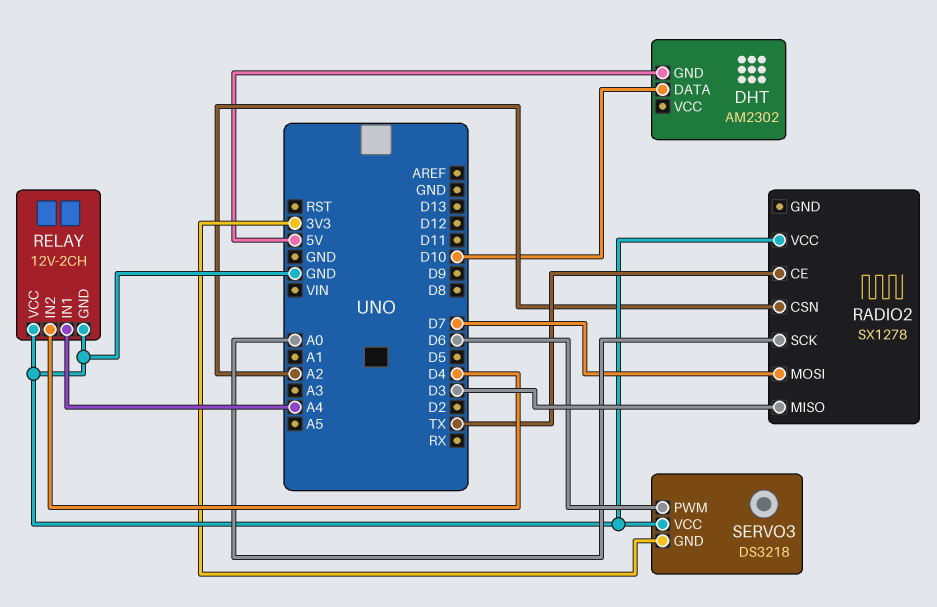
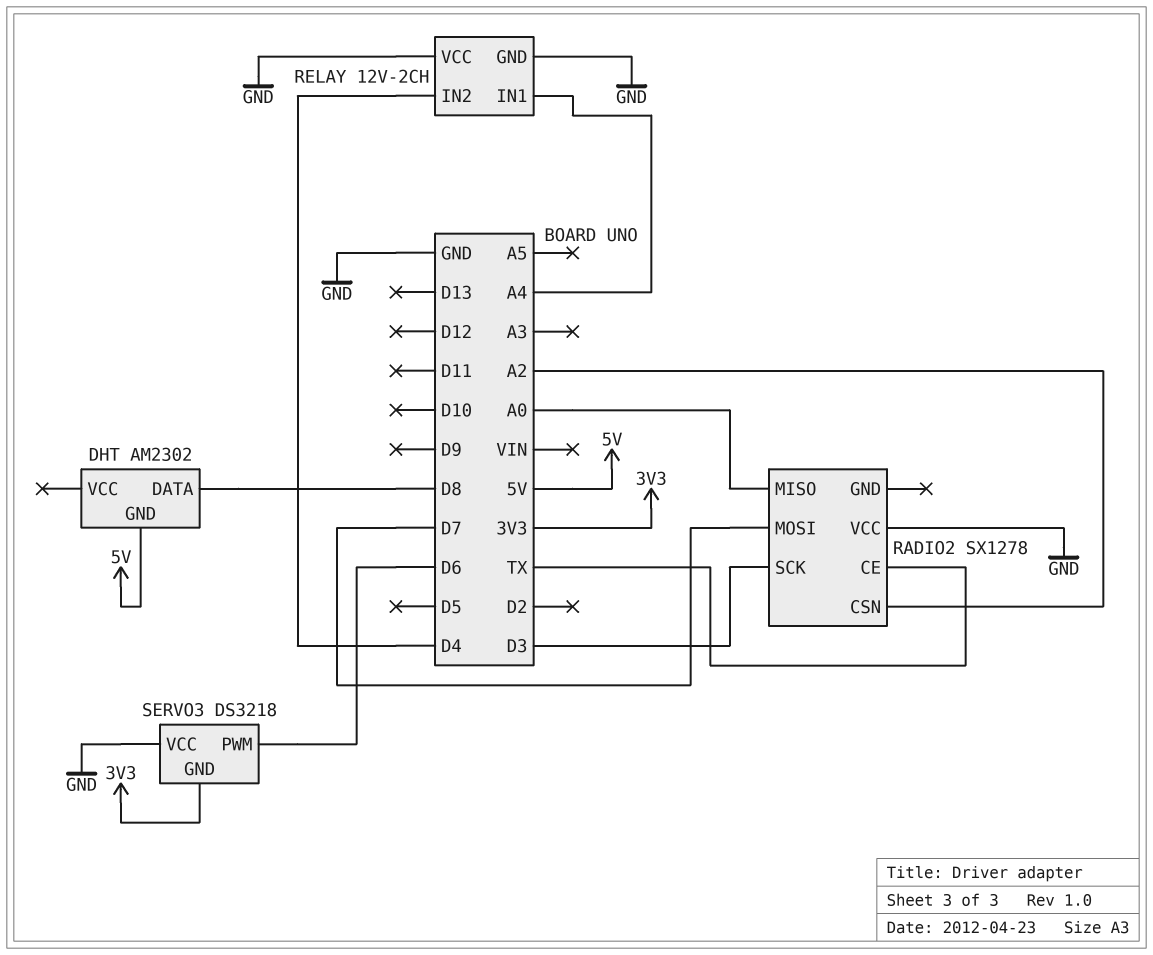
DHT pin DATA: D10 -> D8
RADIO2 pin MISO: D3 -> A0
RADIO2 pin SCK: A0 -> D3

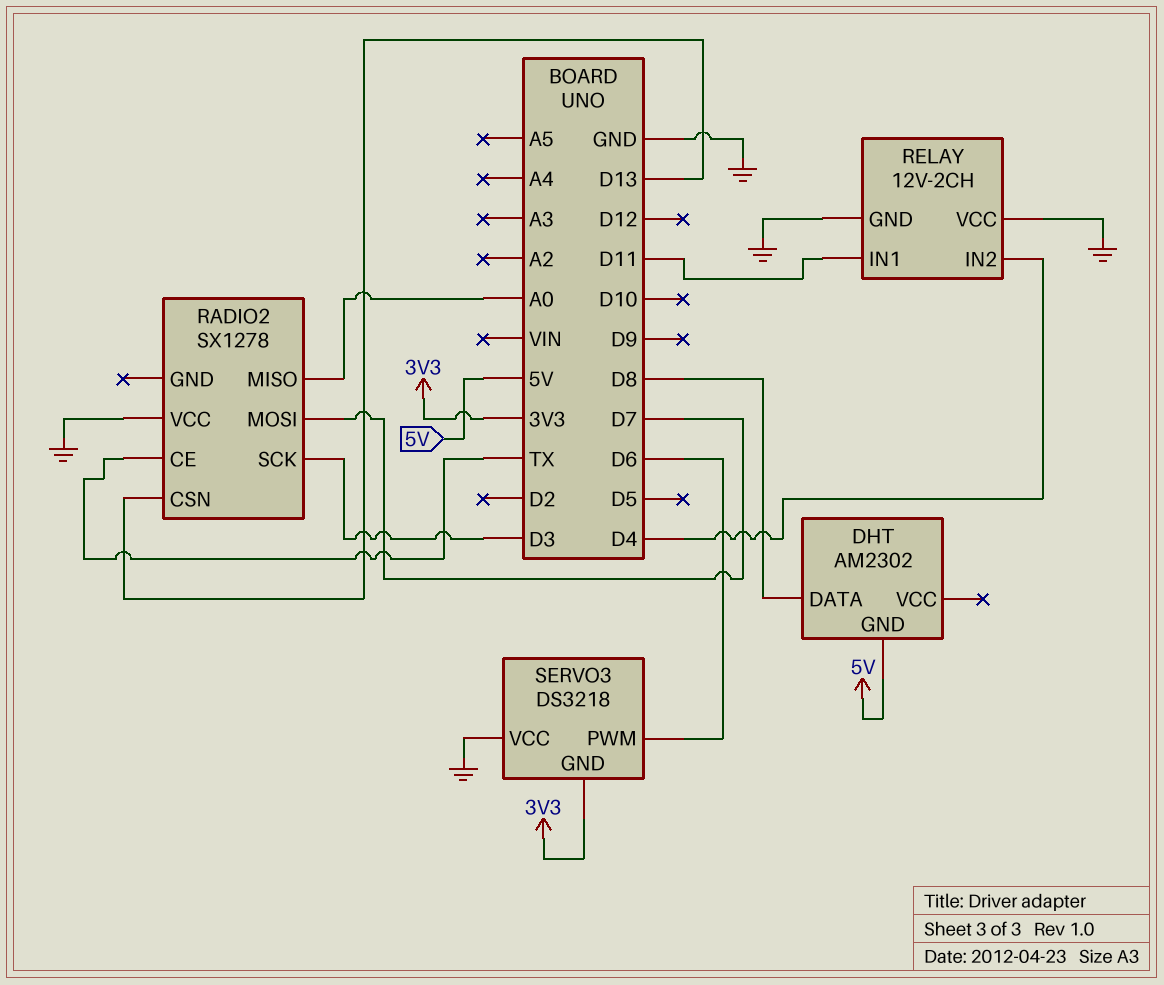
RADIO2 pin CSN: A2 -> D13
RELAY pin IN1: A4 -> D11

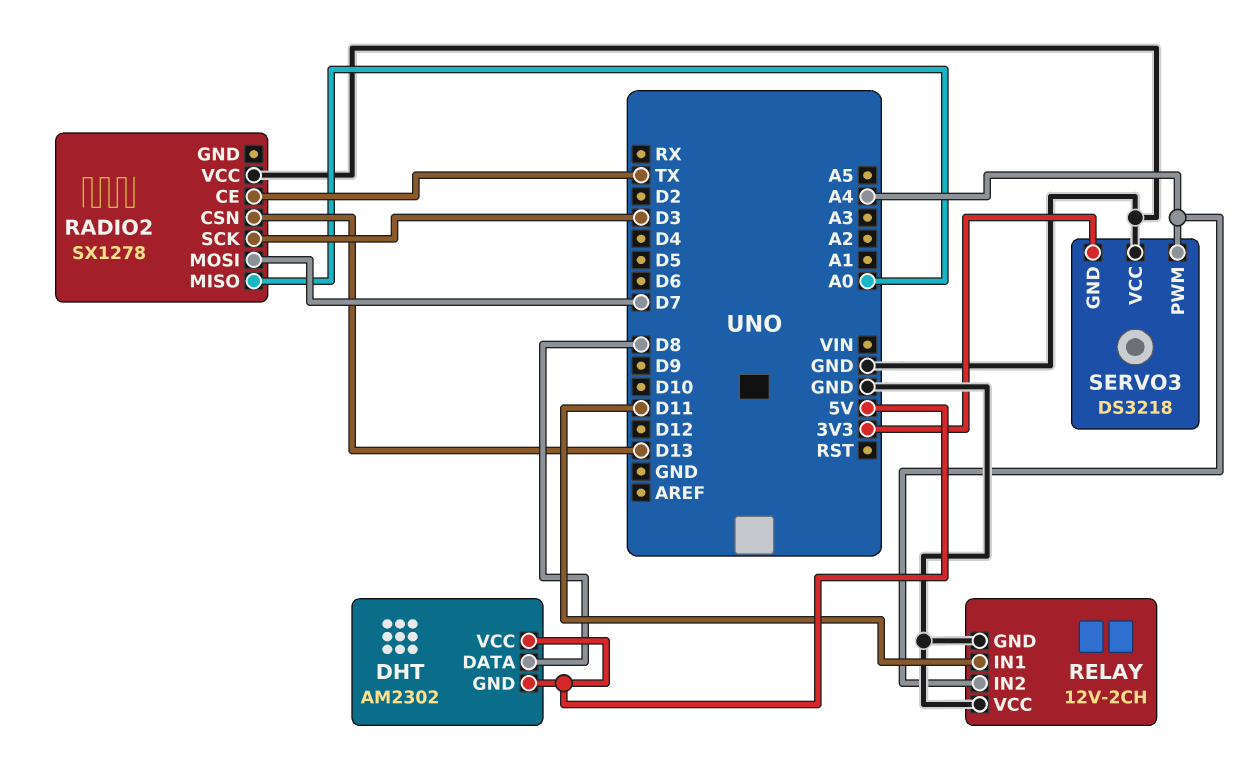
DHT pin VCC: none -> 5V
RELAY pin IN2: D4 -> A4
SERVO3 pin PWM: D6 -> A4

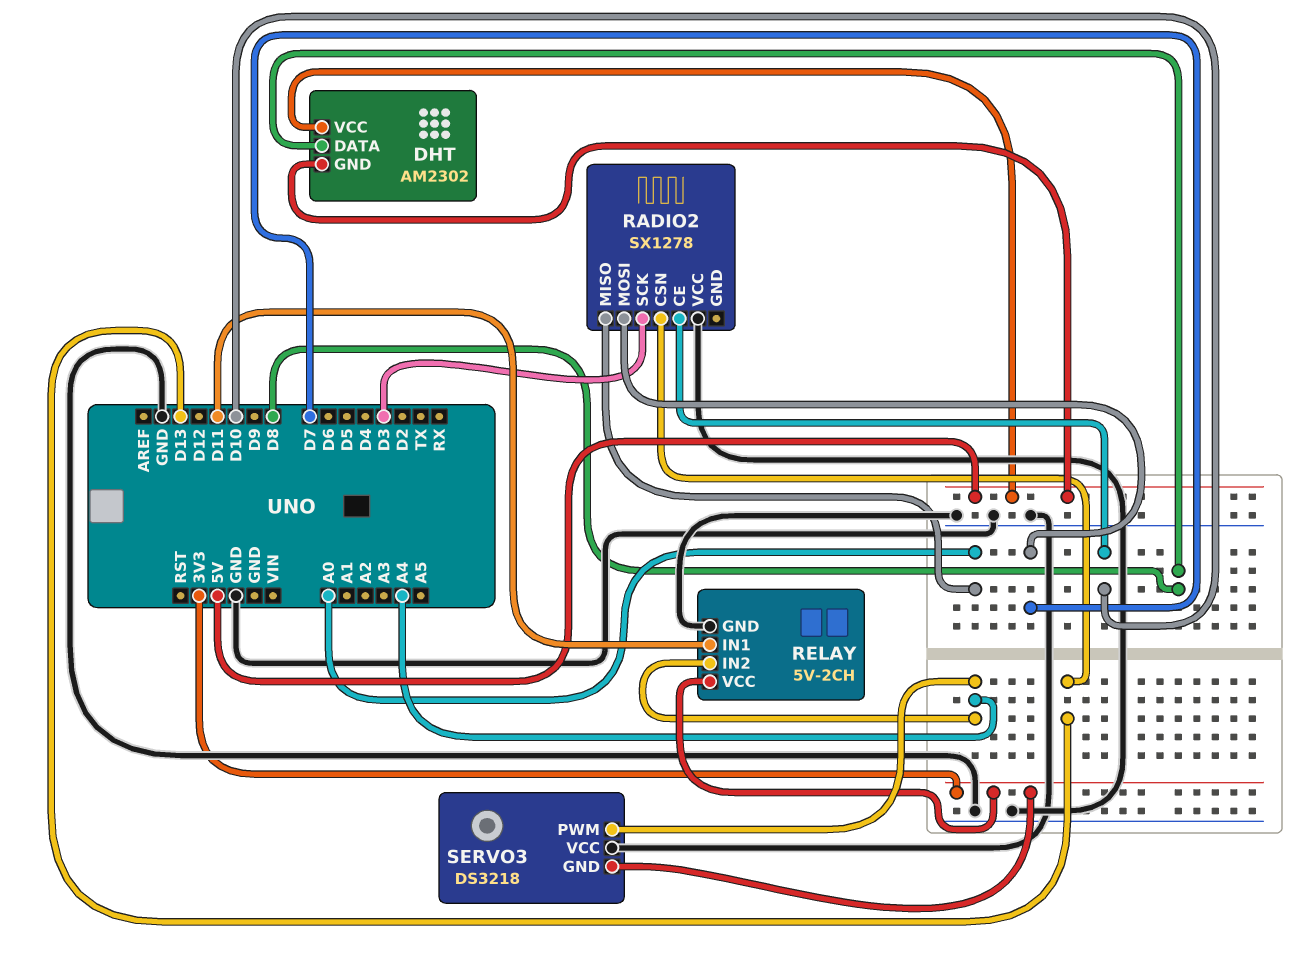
RADIO2 pin CE: TX -> D10
RELAY: 12V-2CH -> 5V-2CH
RELAY pin VCC: GND -> 3V3

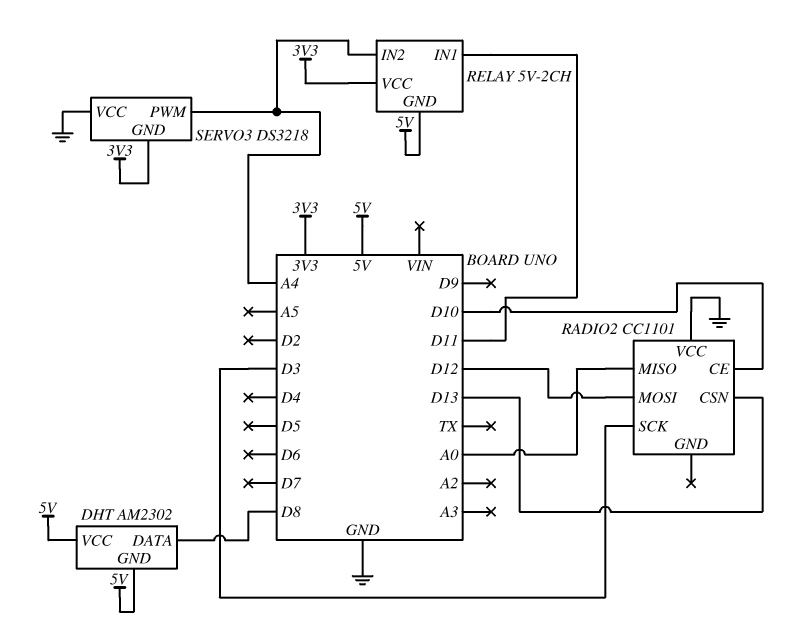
RADIO2: SX1278 -> CC1101
RADIO2 pin MOSI: D7 -> D12
RELAY pin GND: GND -> 5V

